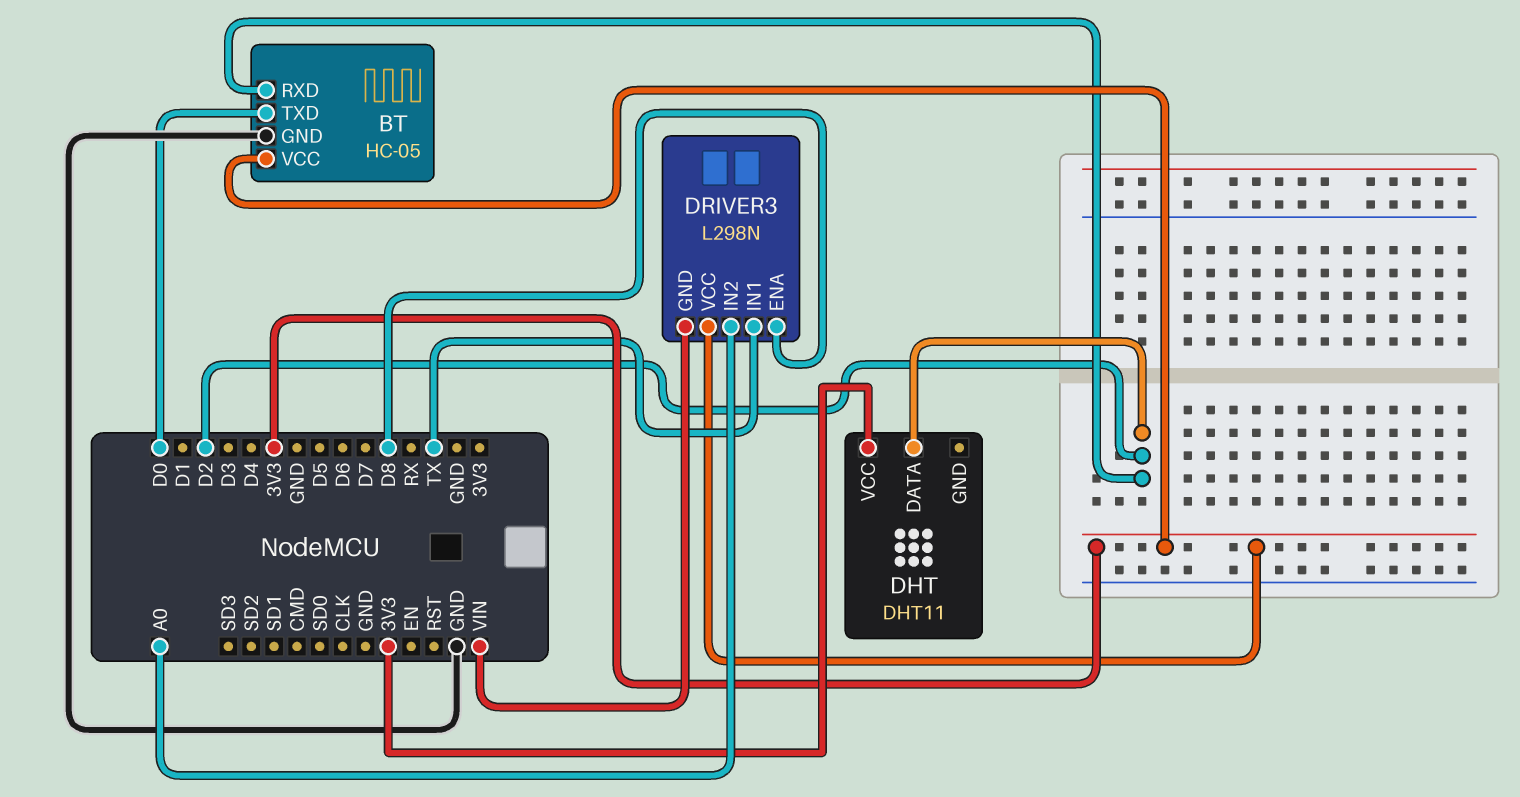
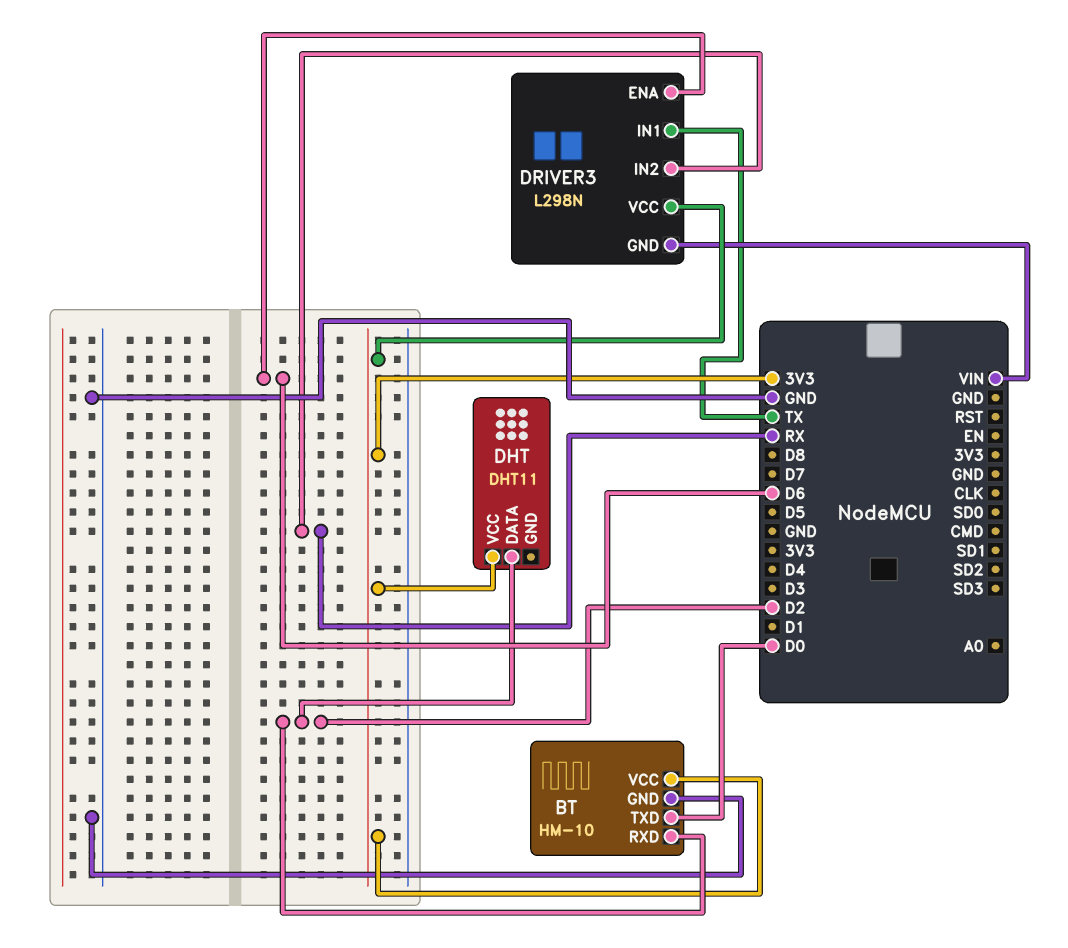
BT: HC-05 -> HM-10
DRIVER3 pin ENA: D8 -> D6
DRIVER3 pin IN2: A0 -> RX

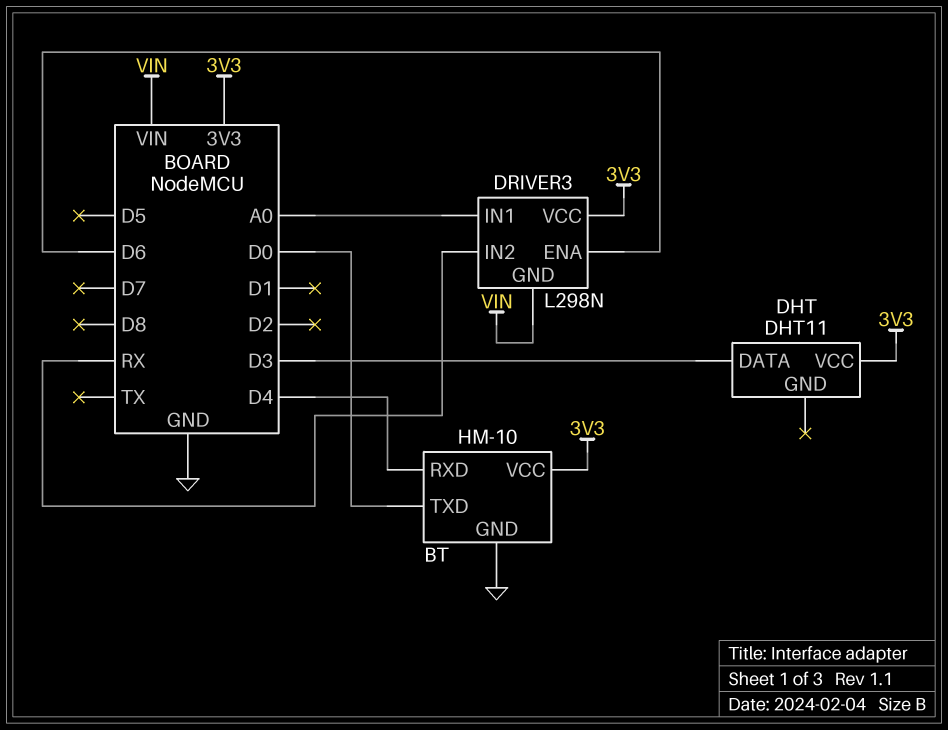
BT pin RXD: D2 -> D4
DHT pin DATA: D2 -> D3
DRIVER3 pin IN1: TX -> A0

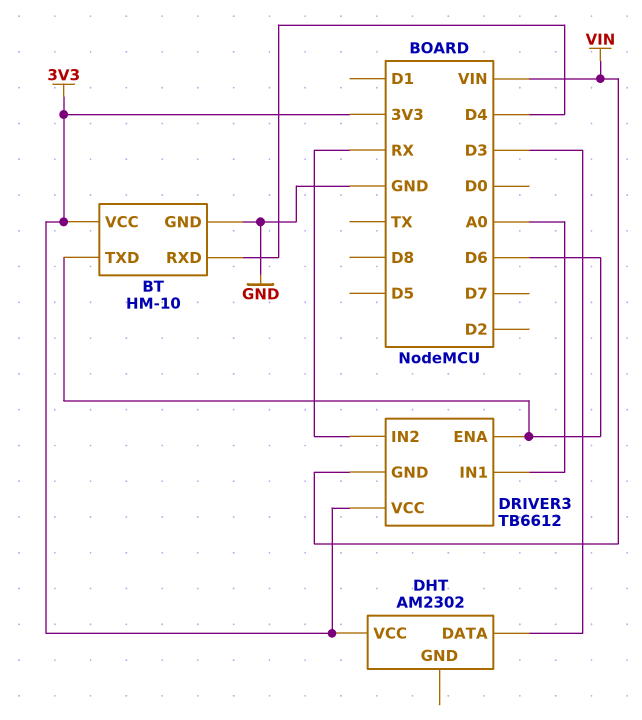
BT pin TXD: D0 -> D6
DHT: DHT11 -> AM2302
DRIVER3: L298N -> TB6612

